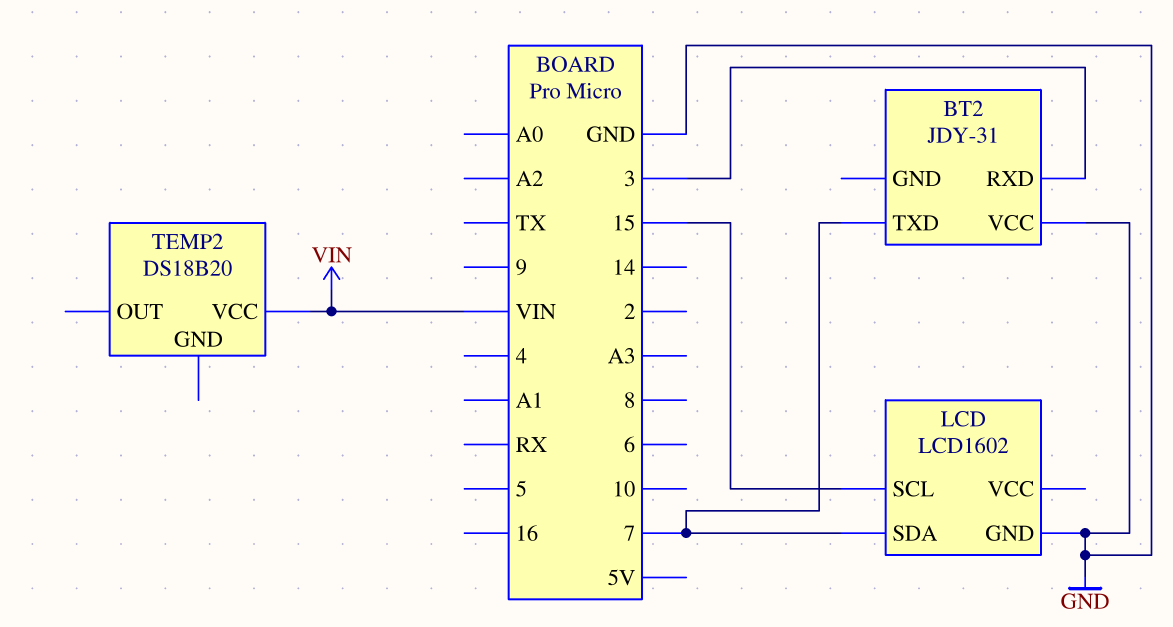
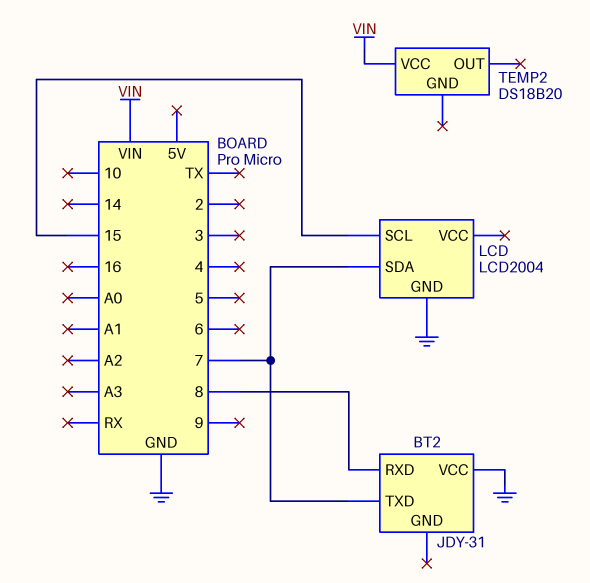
BT2 pin RXD: 3 -> 8
LCD: LCD1602 -> LCD2004

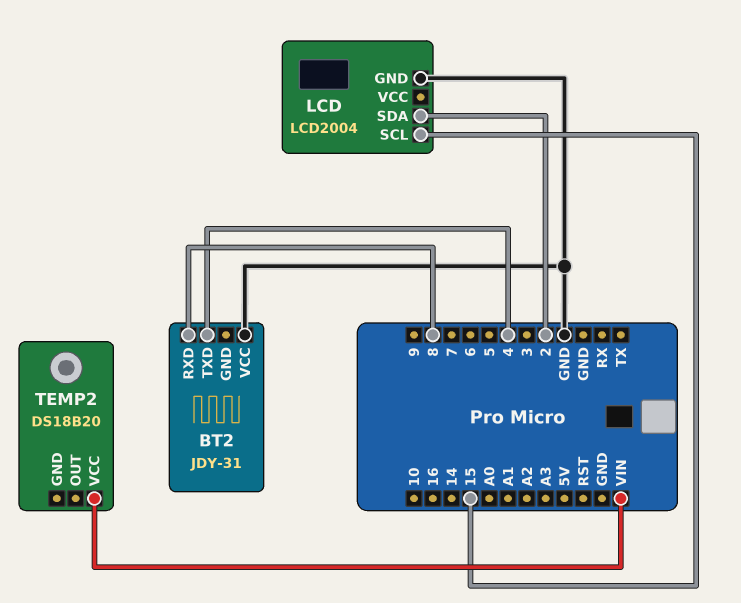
BT2 pin TXD: 7 -> 4
LCD pin SDA: 7 -> 2

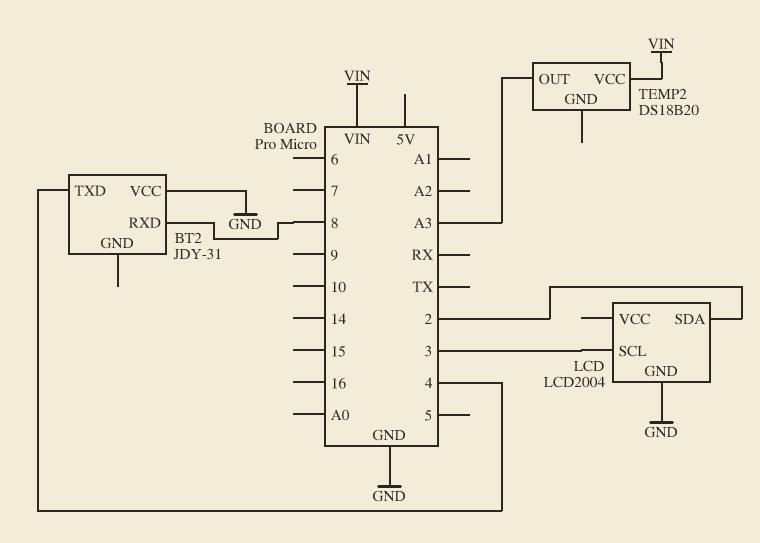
LCD pin SCL: 15 -> 3
TEMP2 pin OUT: none -> A3

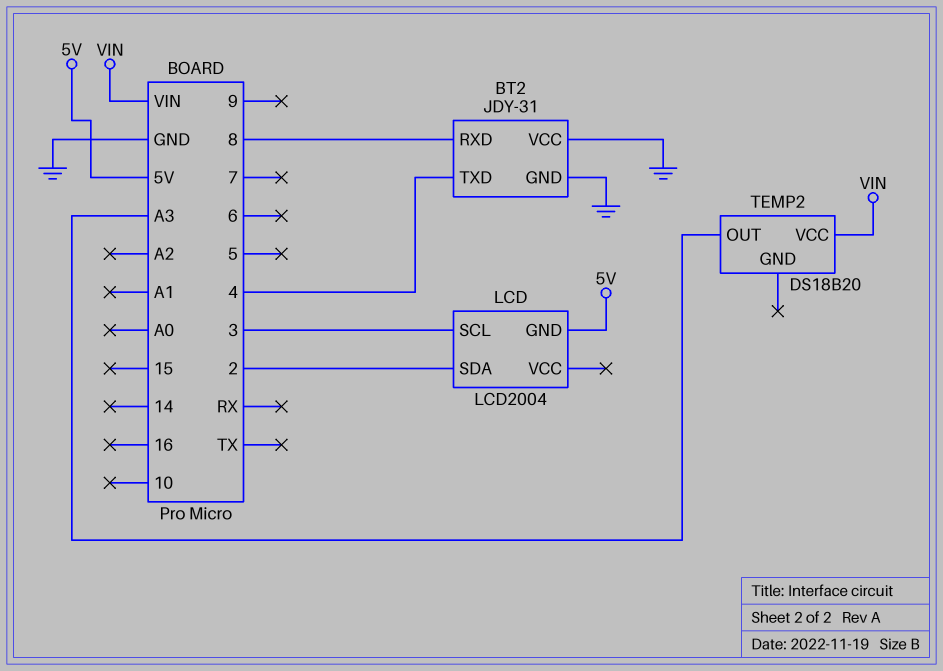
BT2 pin GND: none -> GND
LCD pin GND: GND -> 5V

